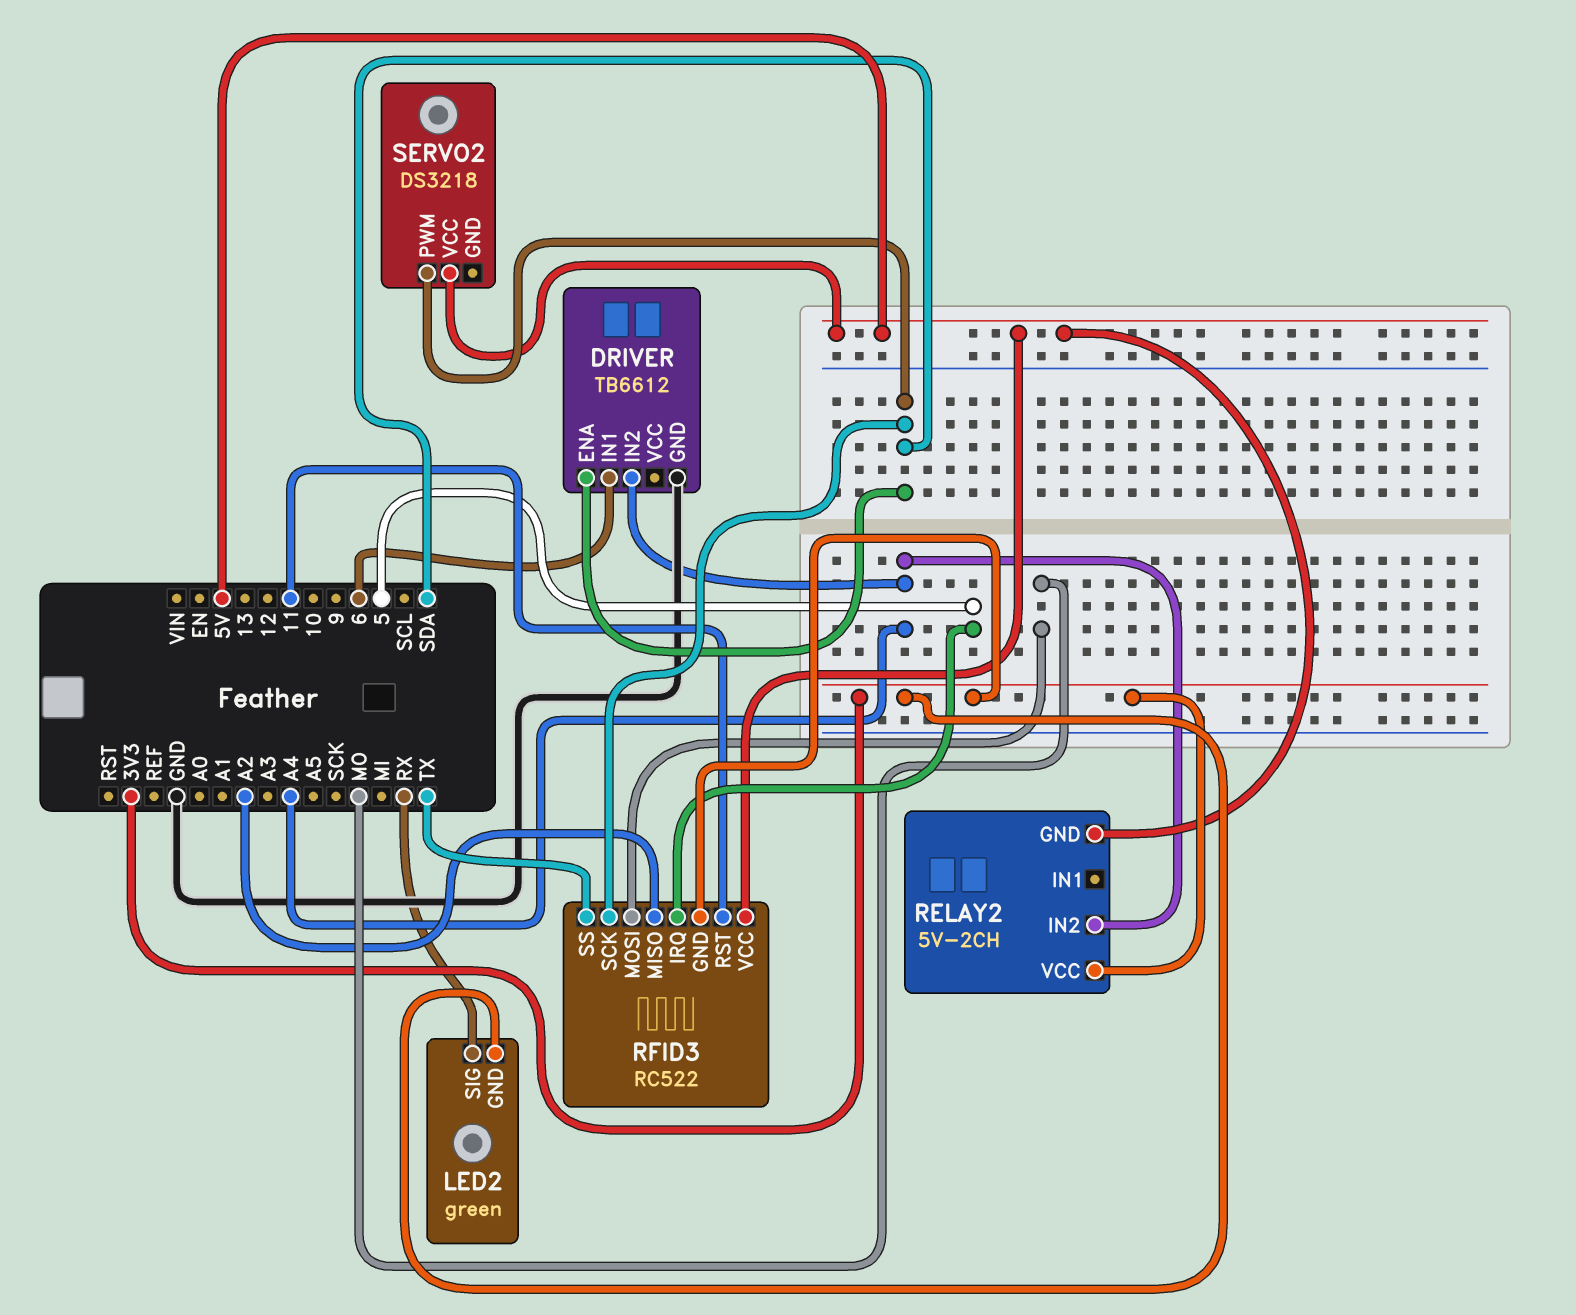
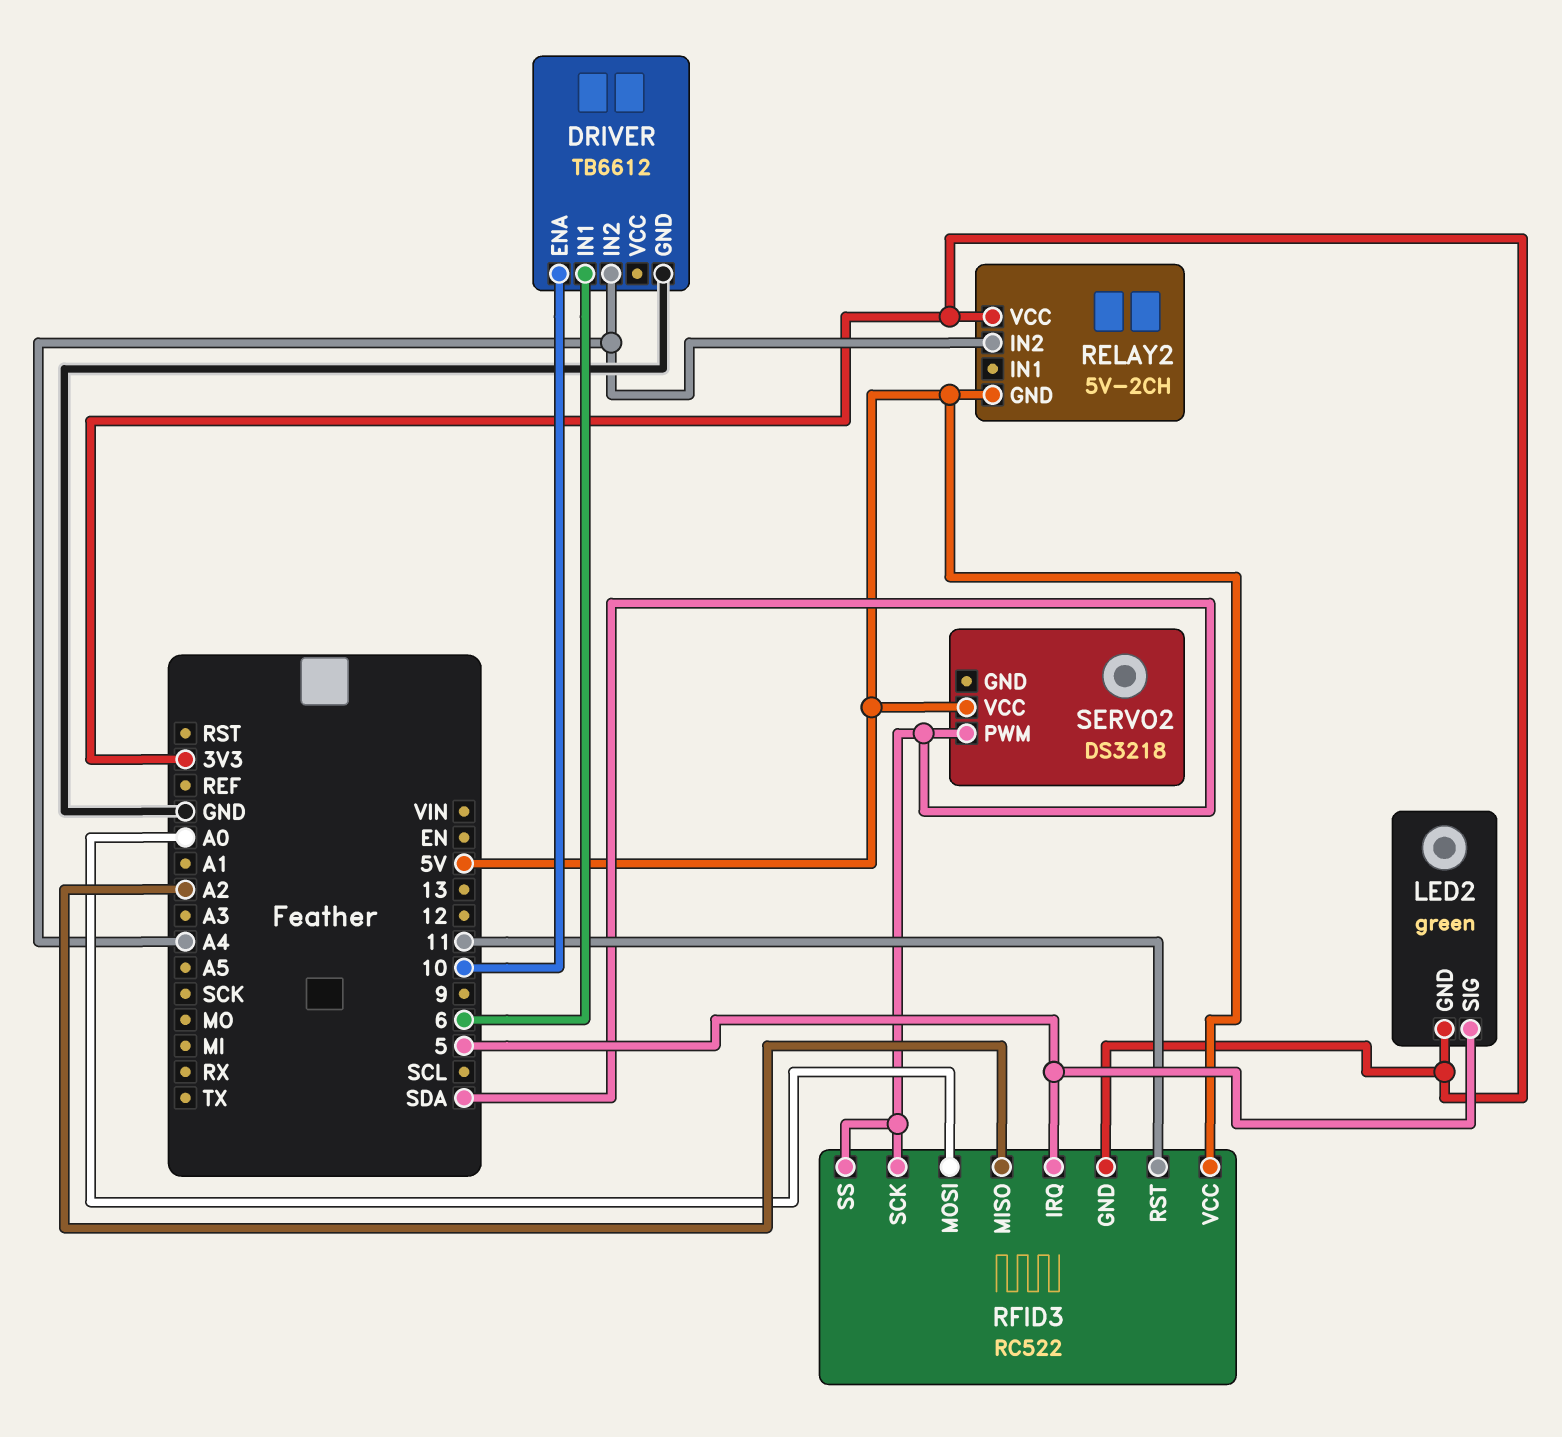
DRIVER pin ENA: SDA -> 10
LED2 pin SIG: RX -> 5
RFID3 pin MOSI: MO -> A0
RFID3 pin SS: TX -> SDA

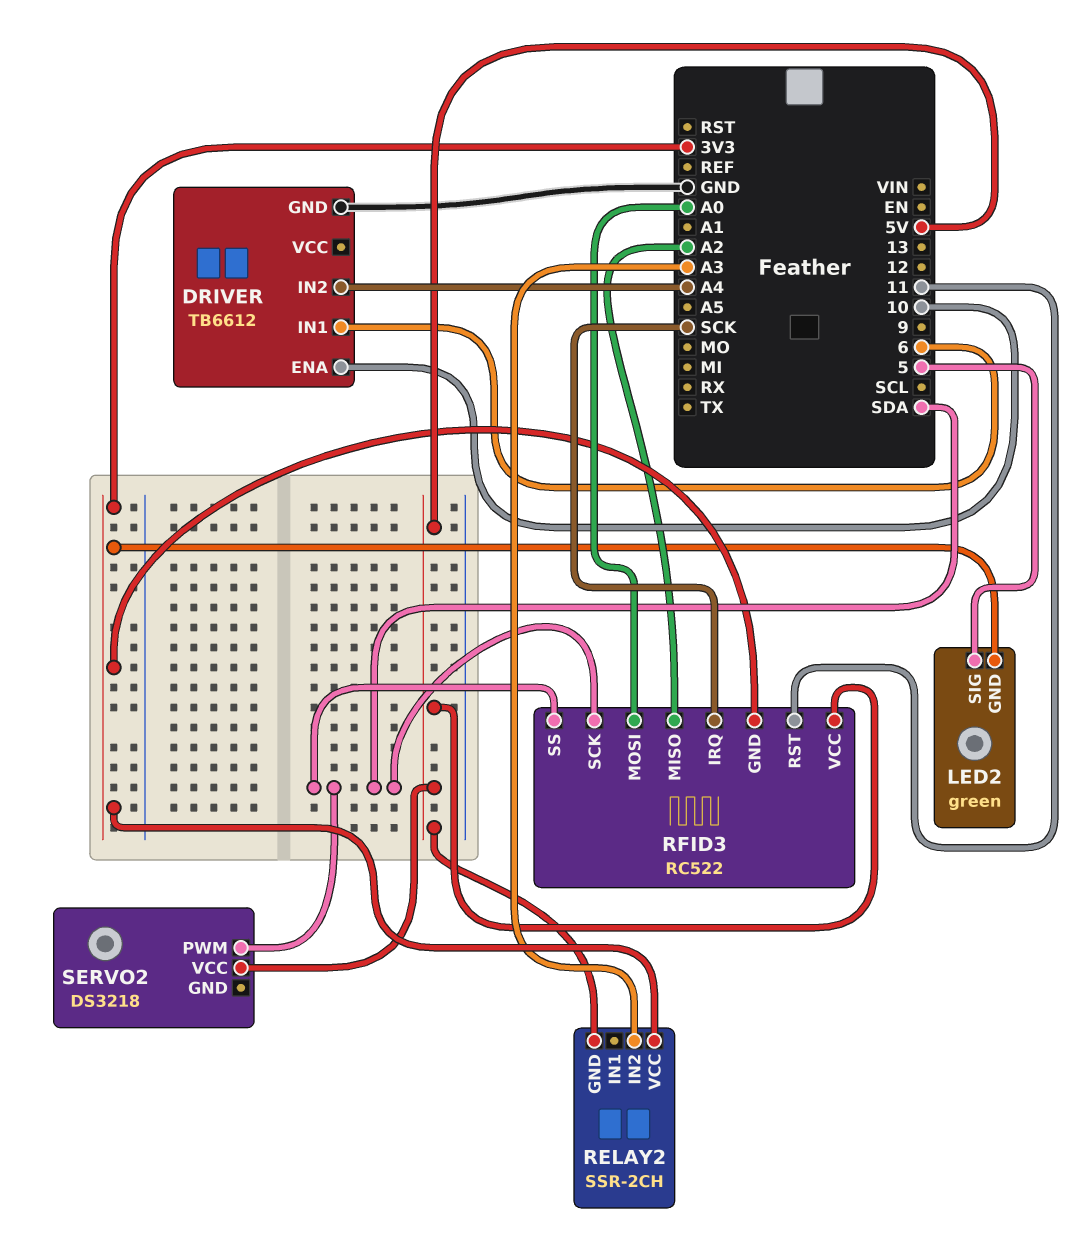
RELAY2: 5V-2CH -> SSR-2CH
RELAY2 pin IN2: A4 -> A3
RFID3 pin IRQ: 5 -> SCK

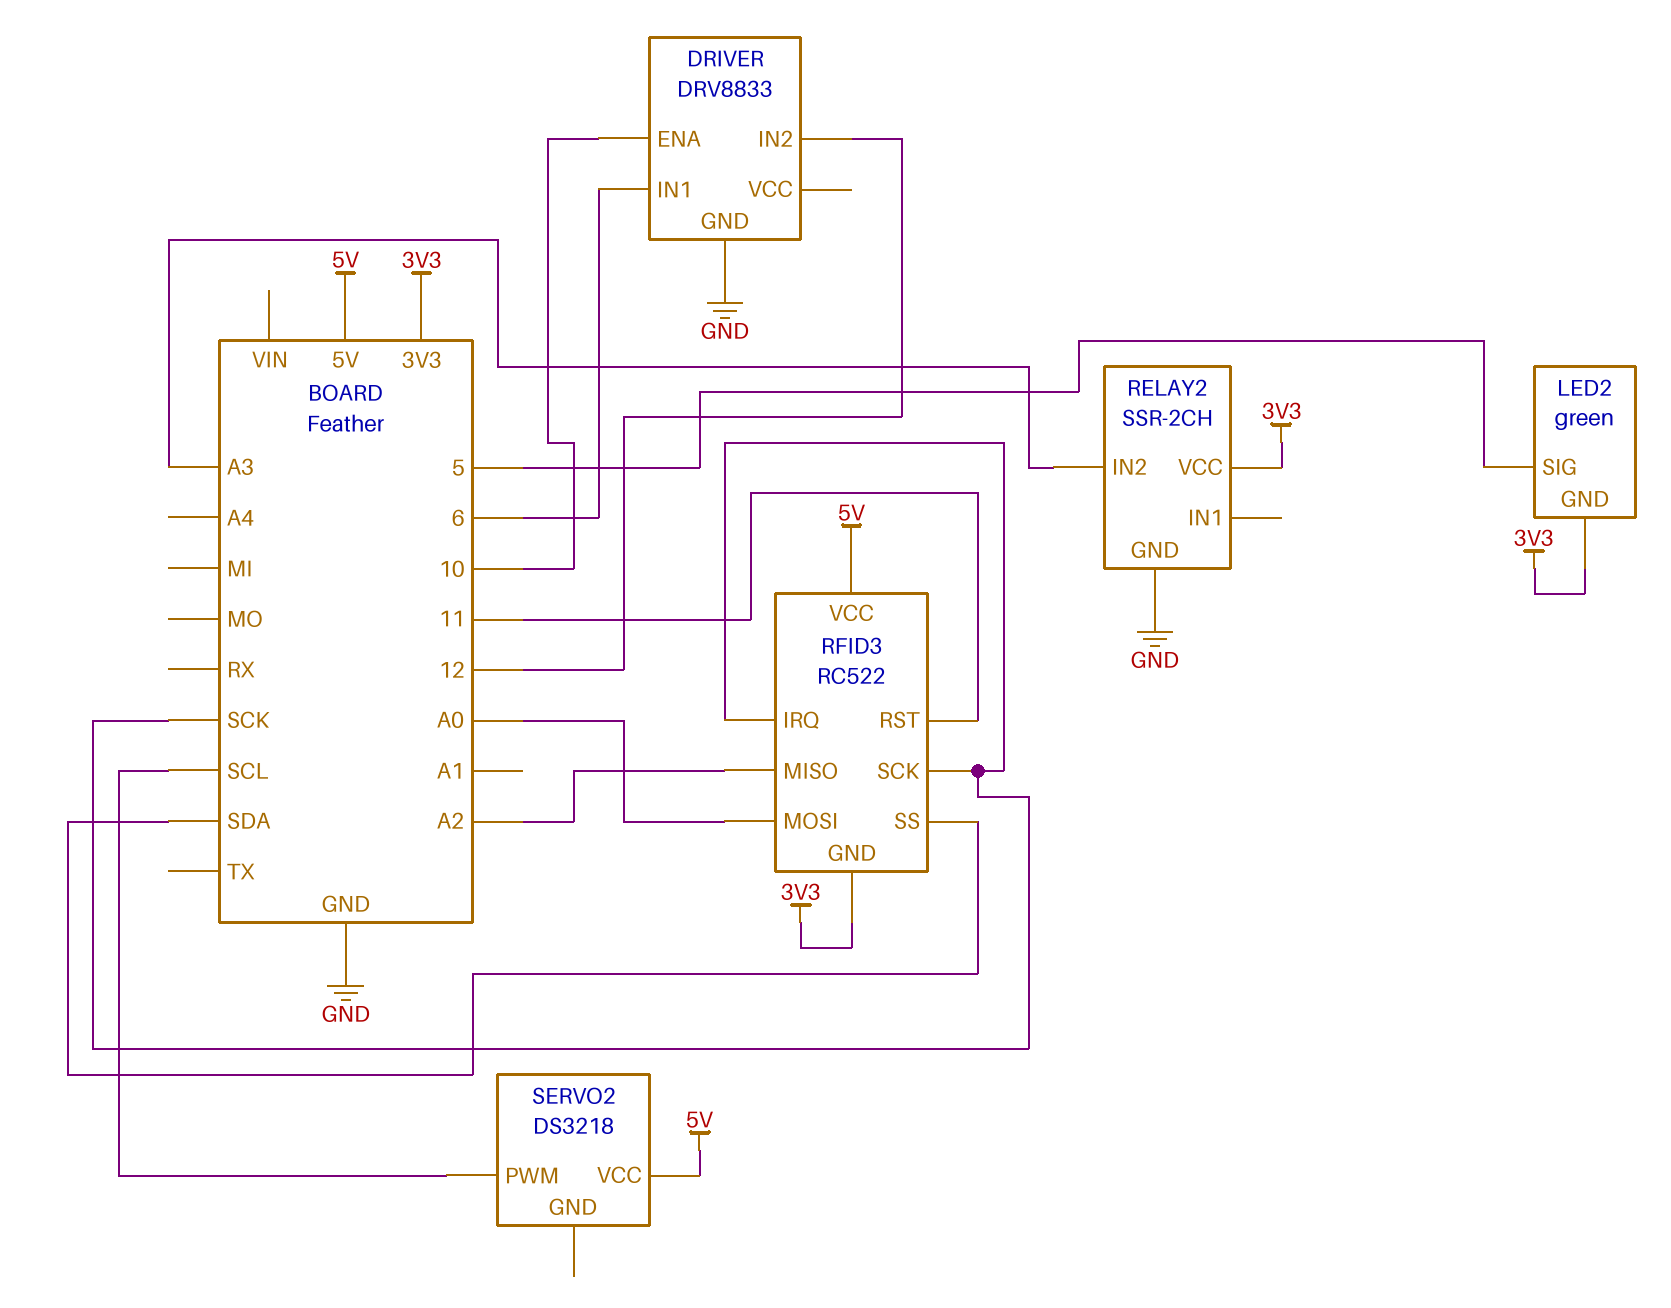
DRIVER: TB6612 -> DRV8833
DRIVER pin IN2: A4 -> 12
RELAY2 pin GND: 5V -> GND
RFID3 pin SCK: SDA -> SCK
SERVO2 pin PWM: SDA -> SCL

